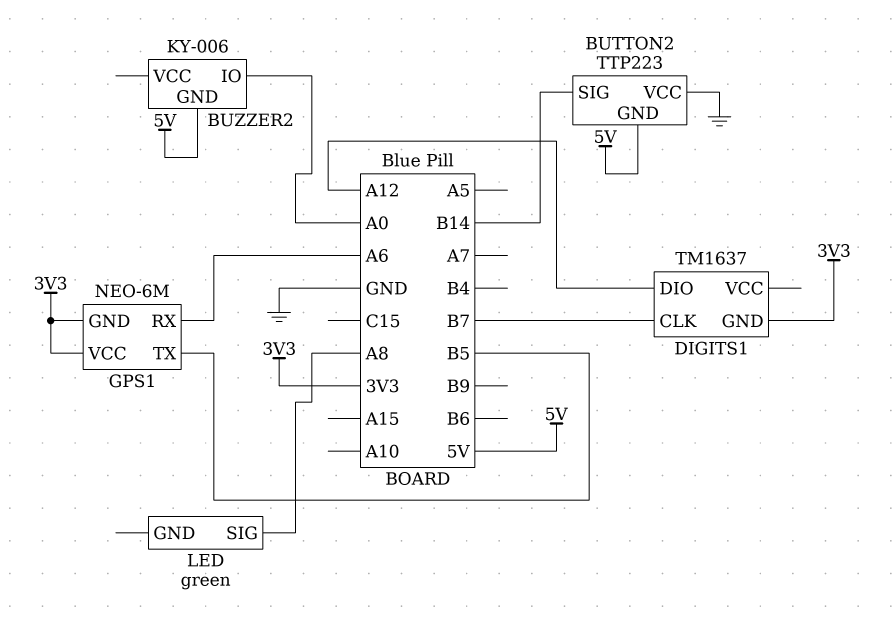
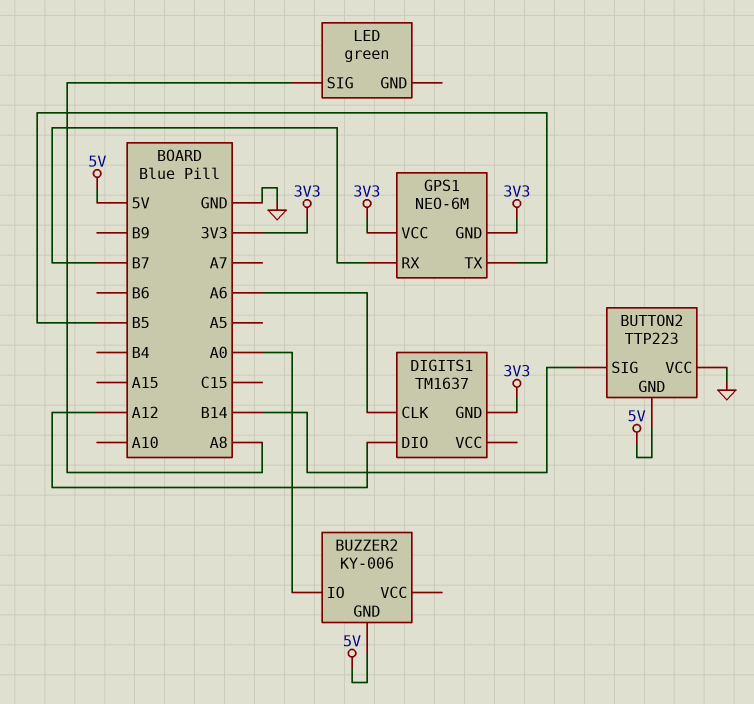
DIGITS1 pin CLK: B7 -> A6
GPS1 pin RX: A6 -> B7

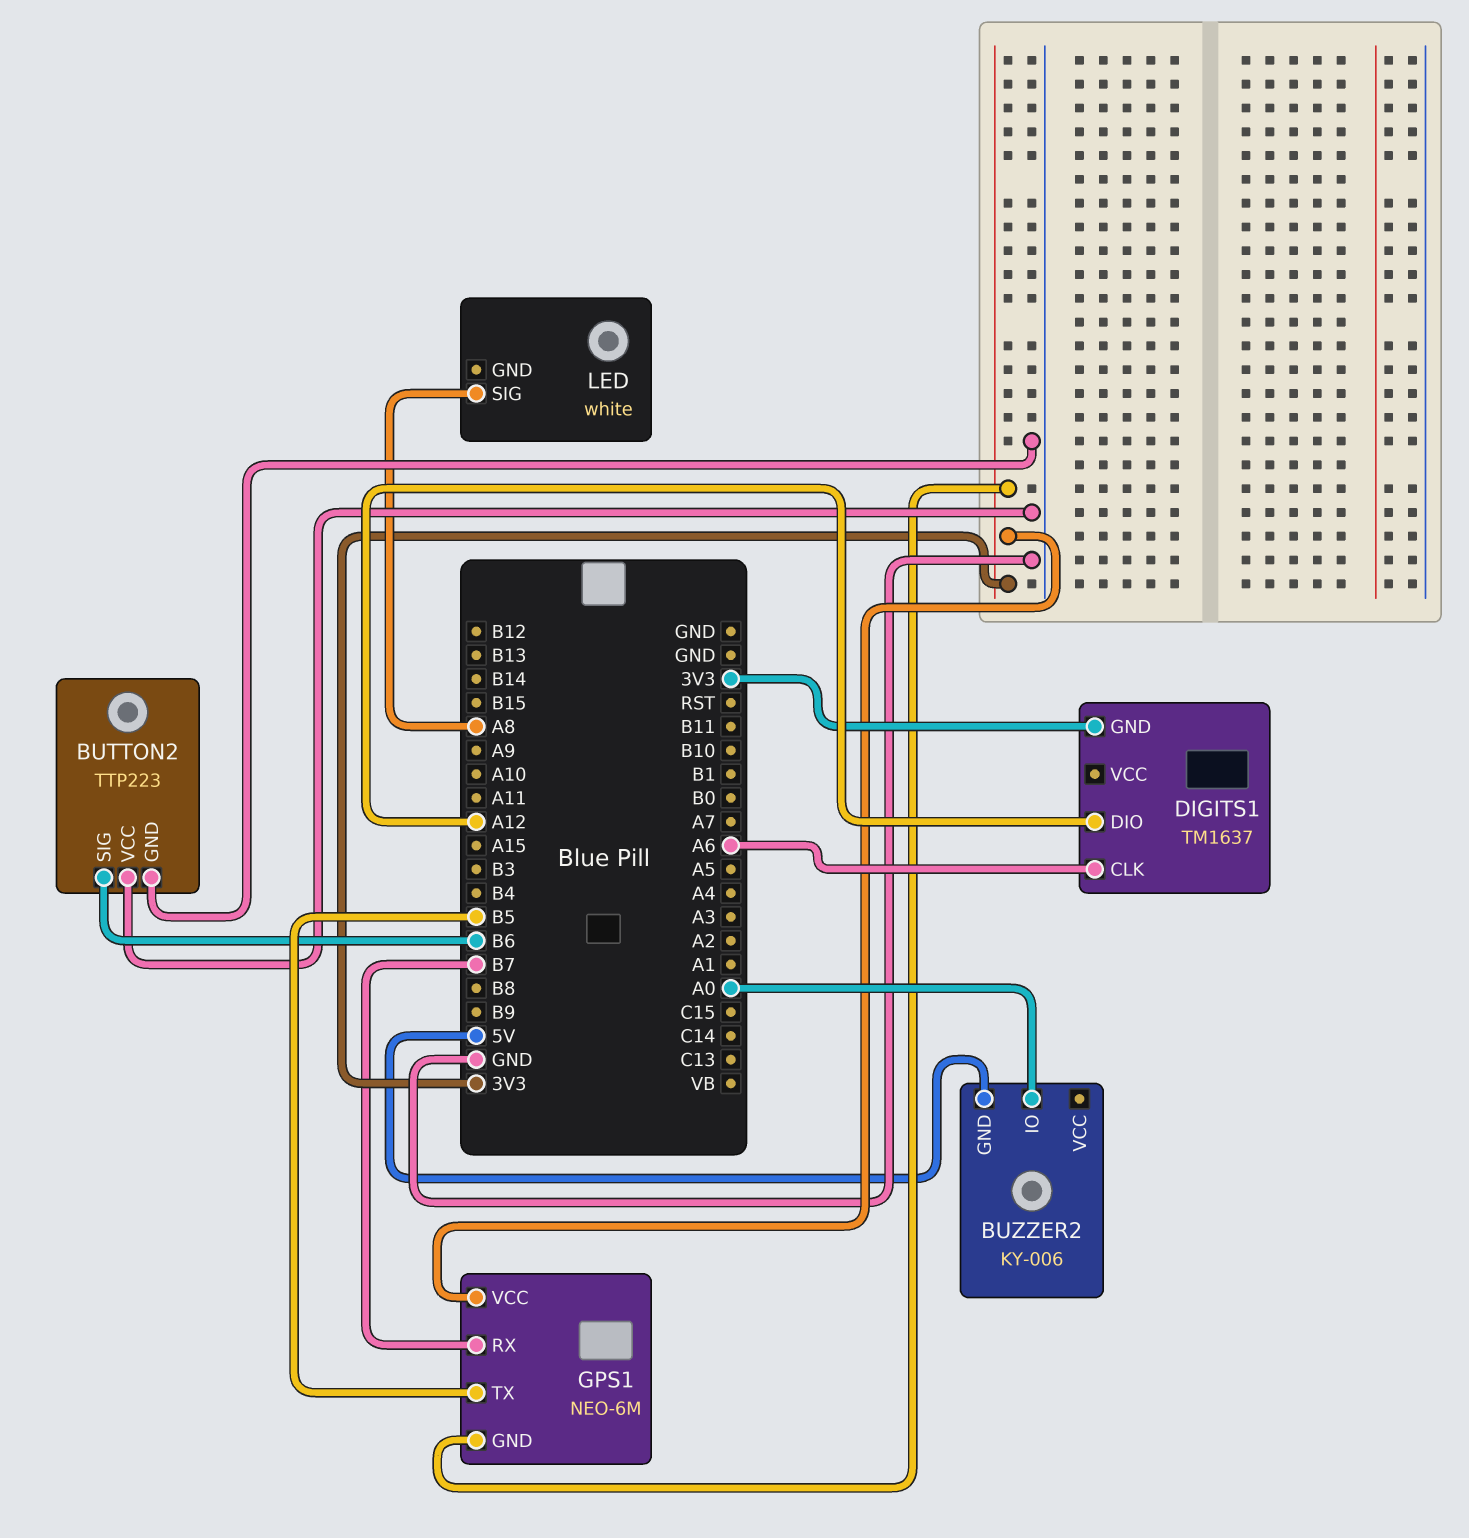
BUTTON2 pin GND: 5V -> GND
BUTTON2 pin SIG: B14 -> B6
LED: green -> white

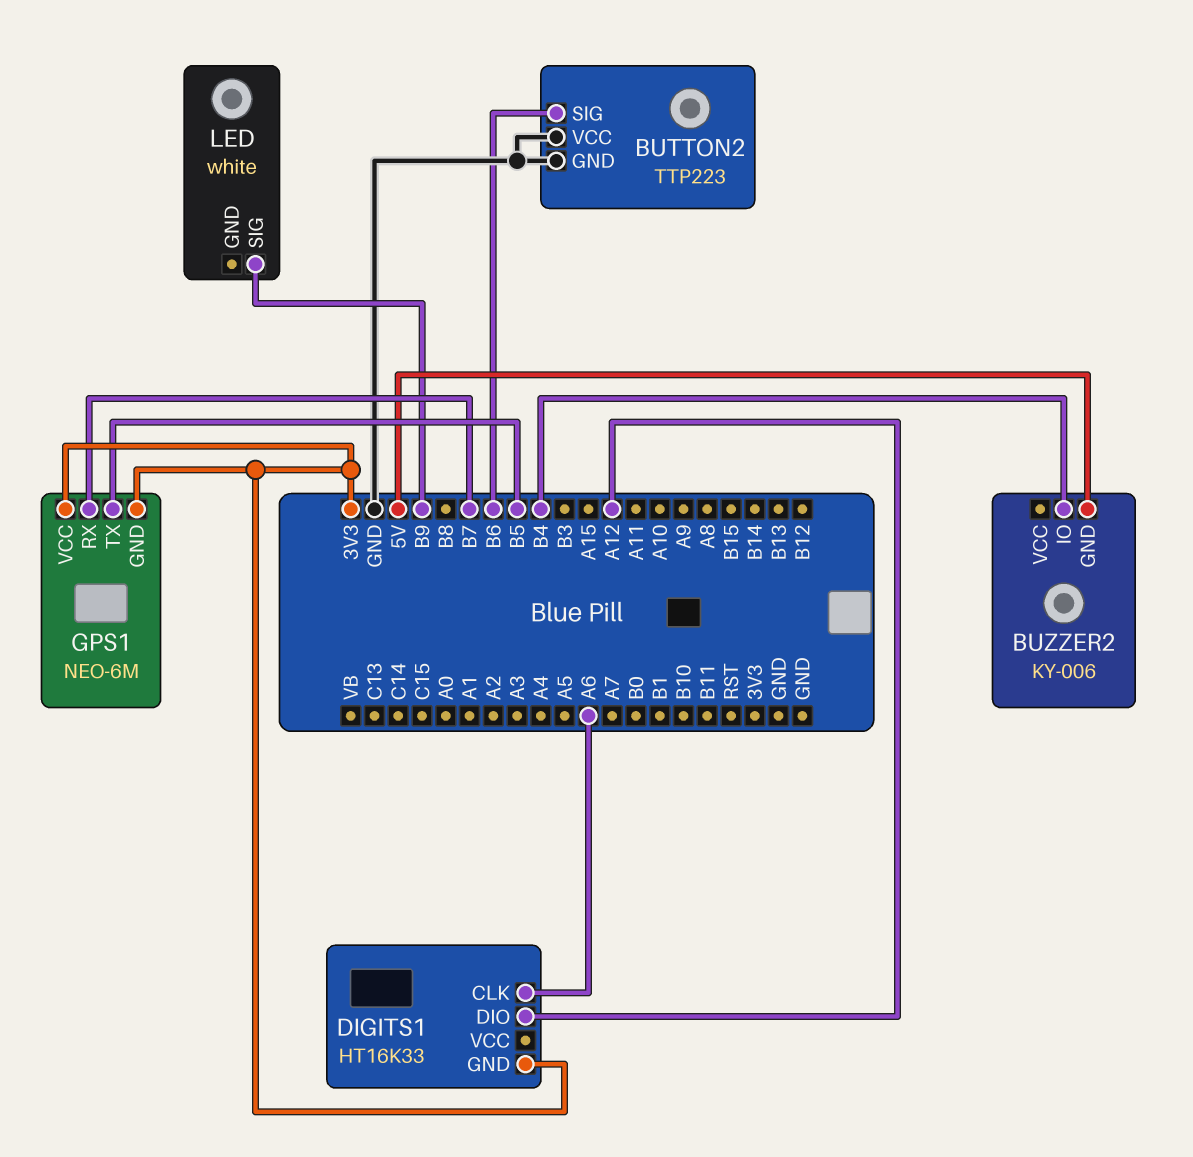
BUZZER2 pin IO: A0 -> B4
DIGITS1: TM1637 -> HT16K33
LED pin SIG: A8 -> B9

